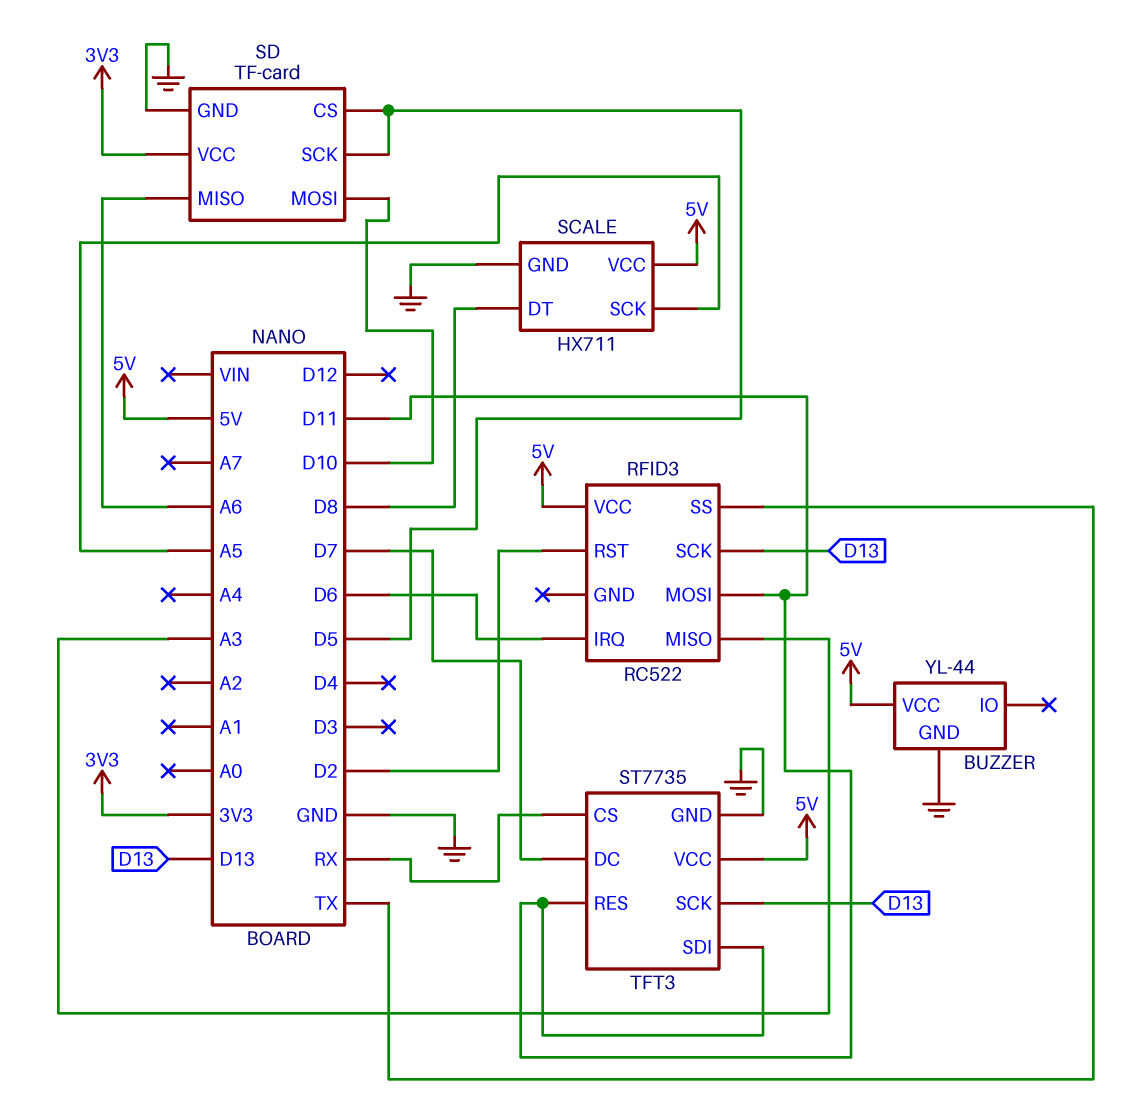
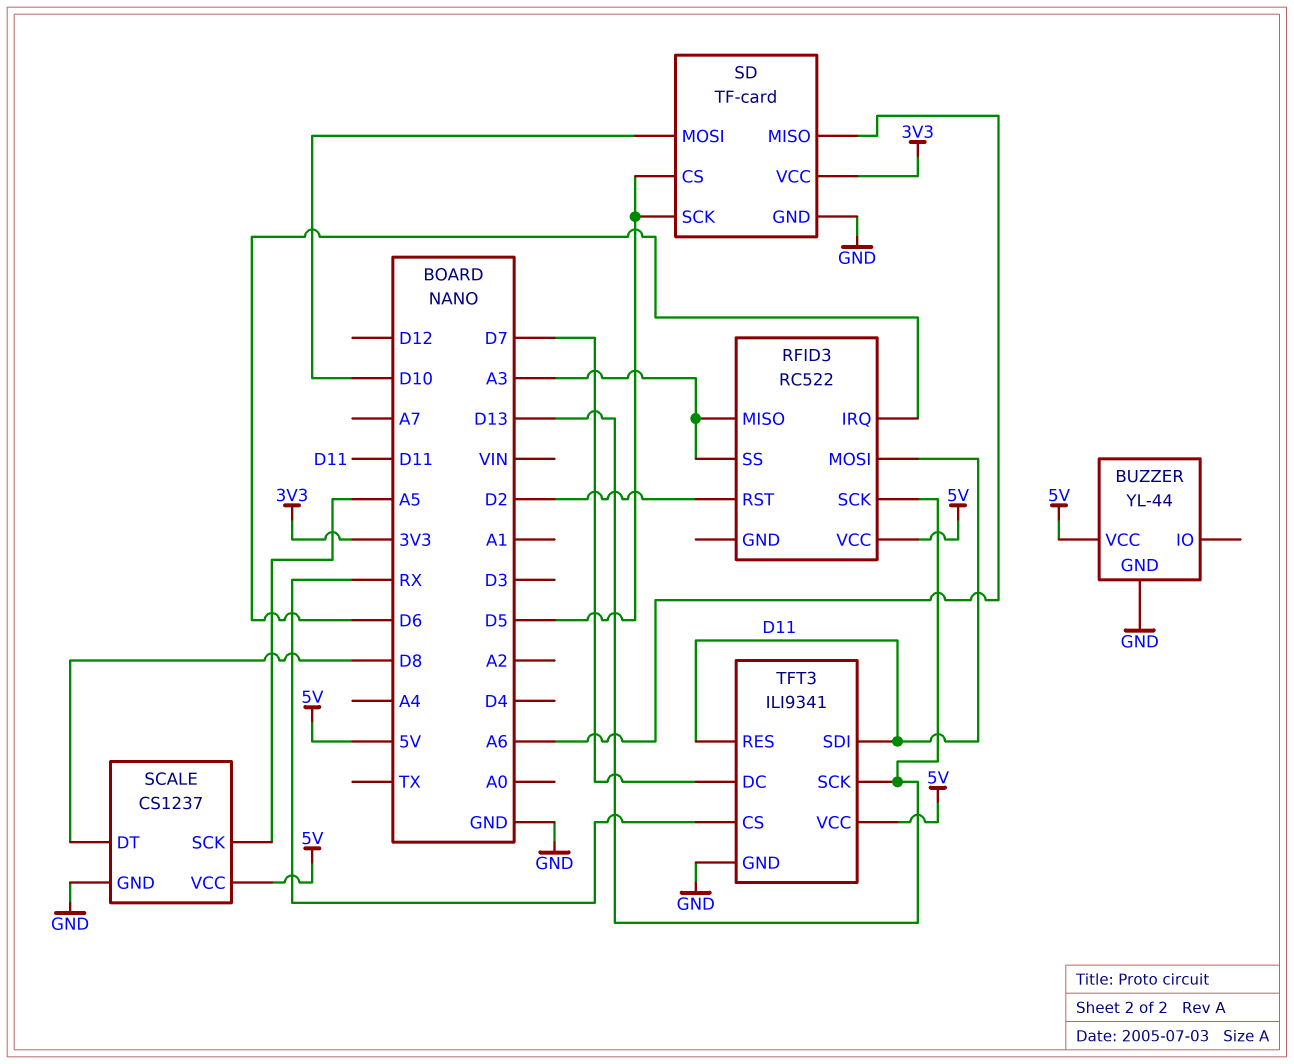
RFID3 pin SS: TX -> A3
SCALE: HX711 -> CS1237
TFT3: ST7735 -> ILI9341

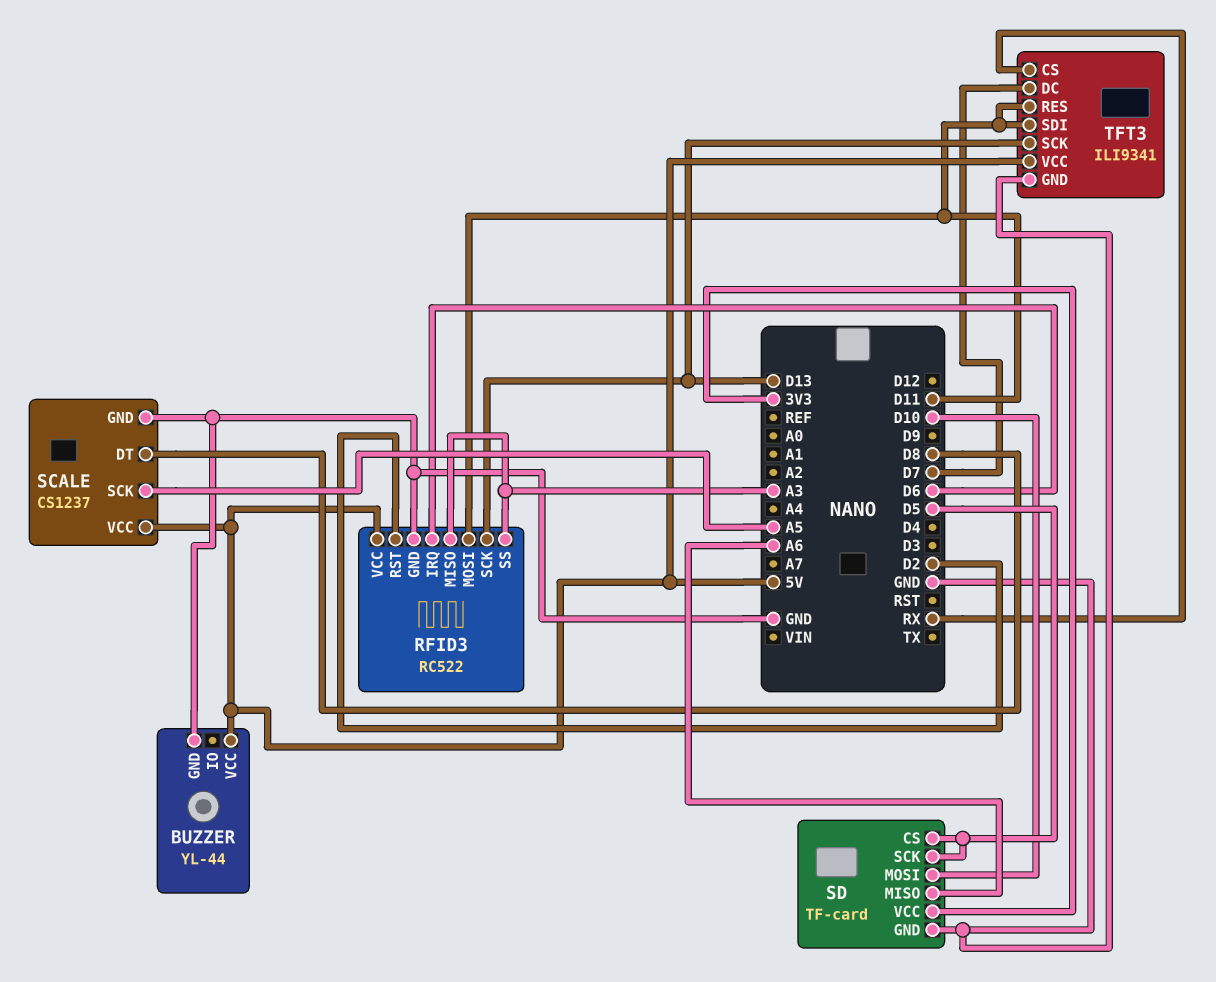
RFID3 pin GND: none -> GND

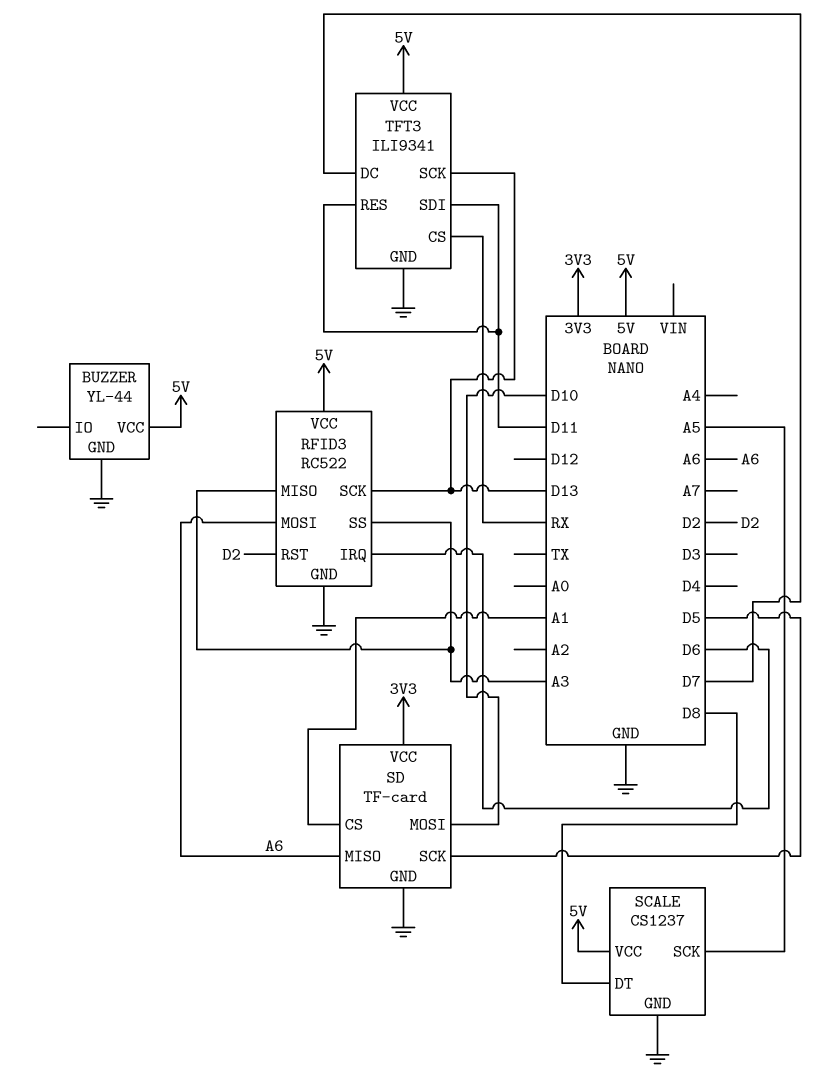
RFID3 pin MOSI: D11 -> A6
SD pin CS: D5 -> A1

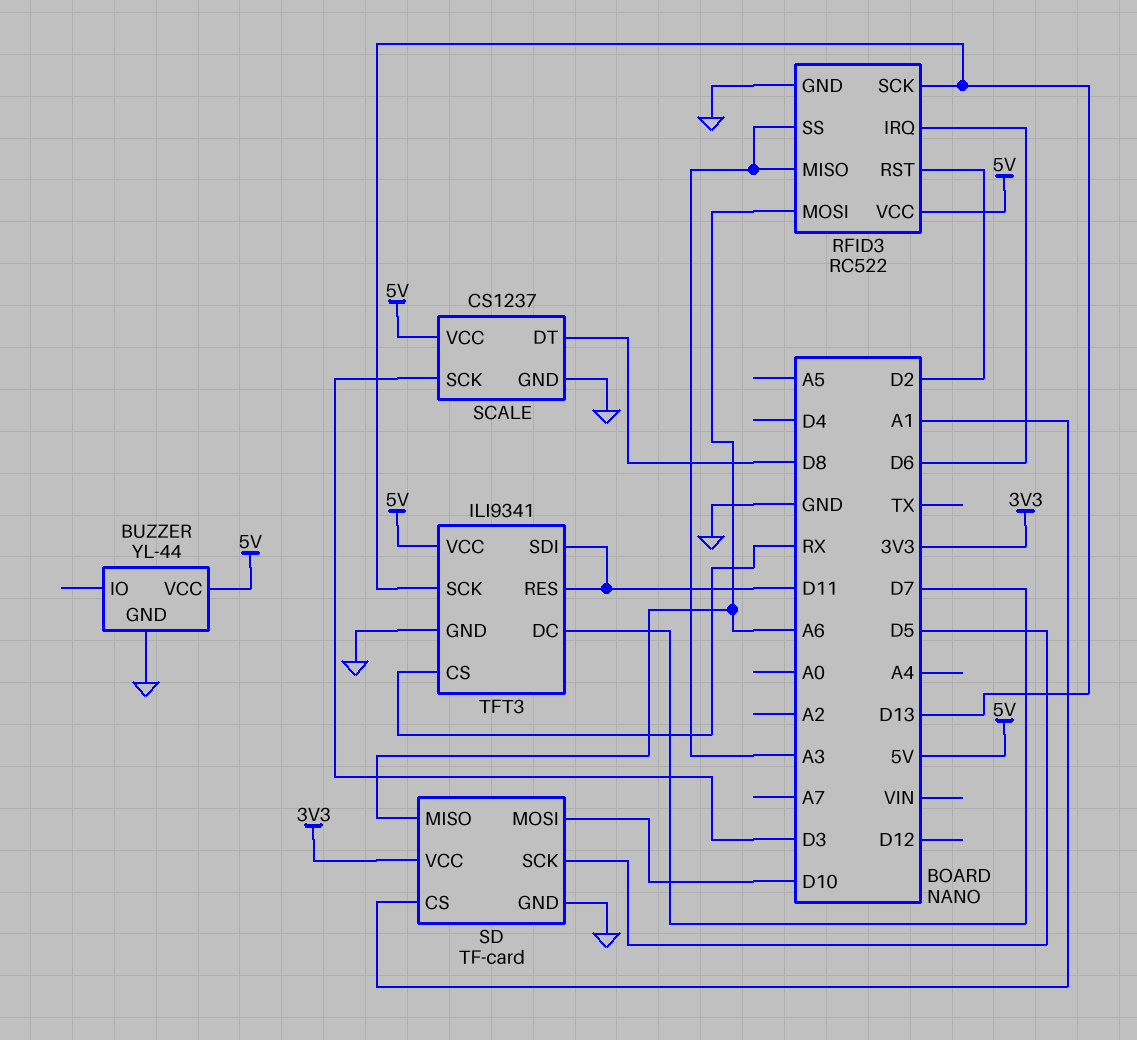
SCALE pin SCK: A5 -> D3

